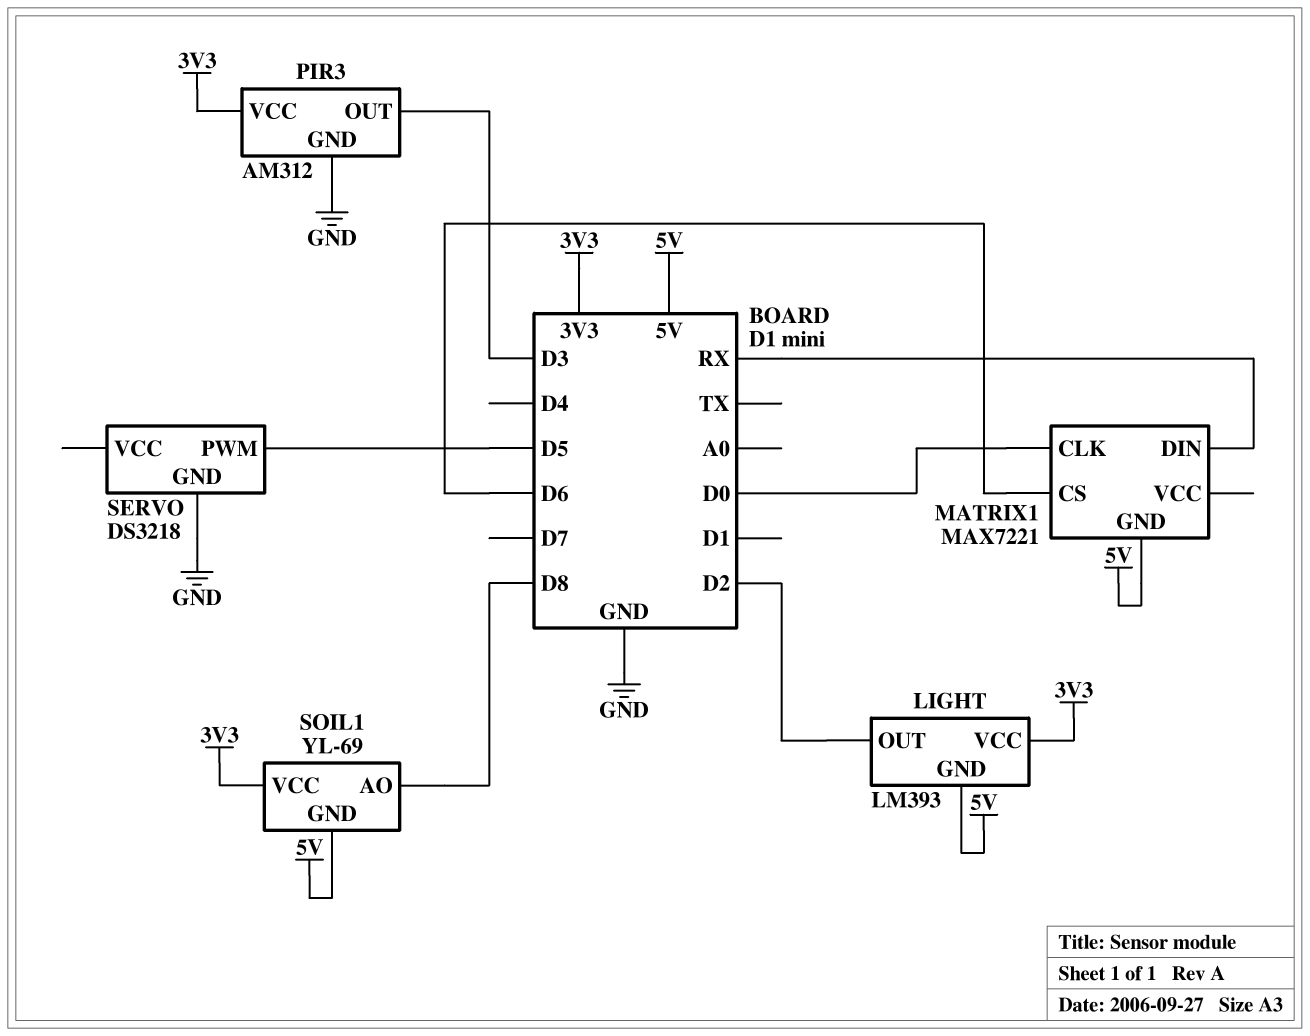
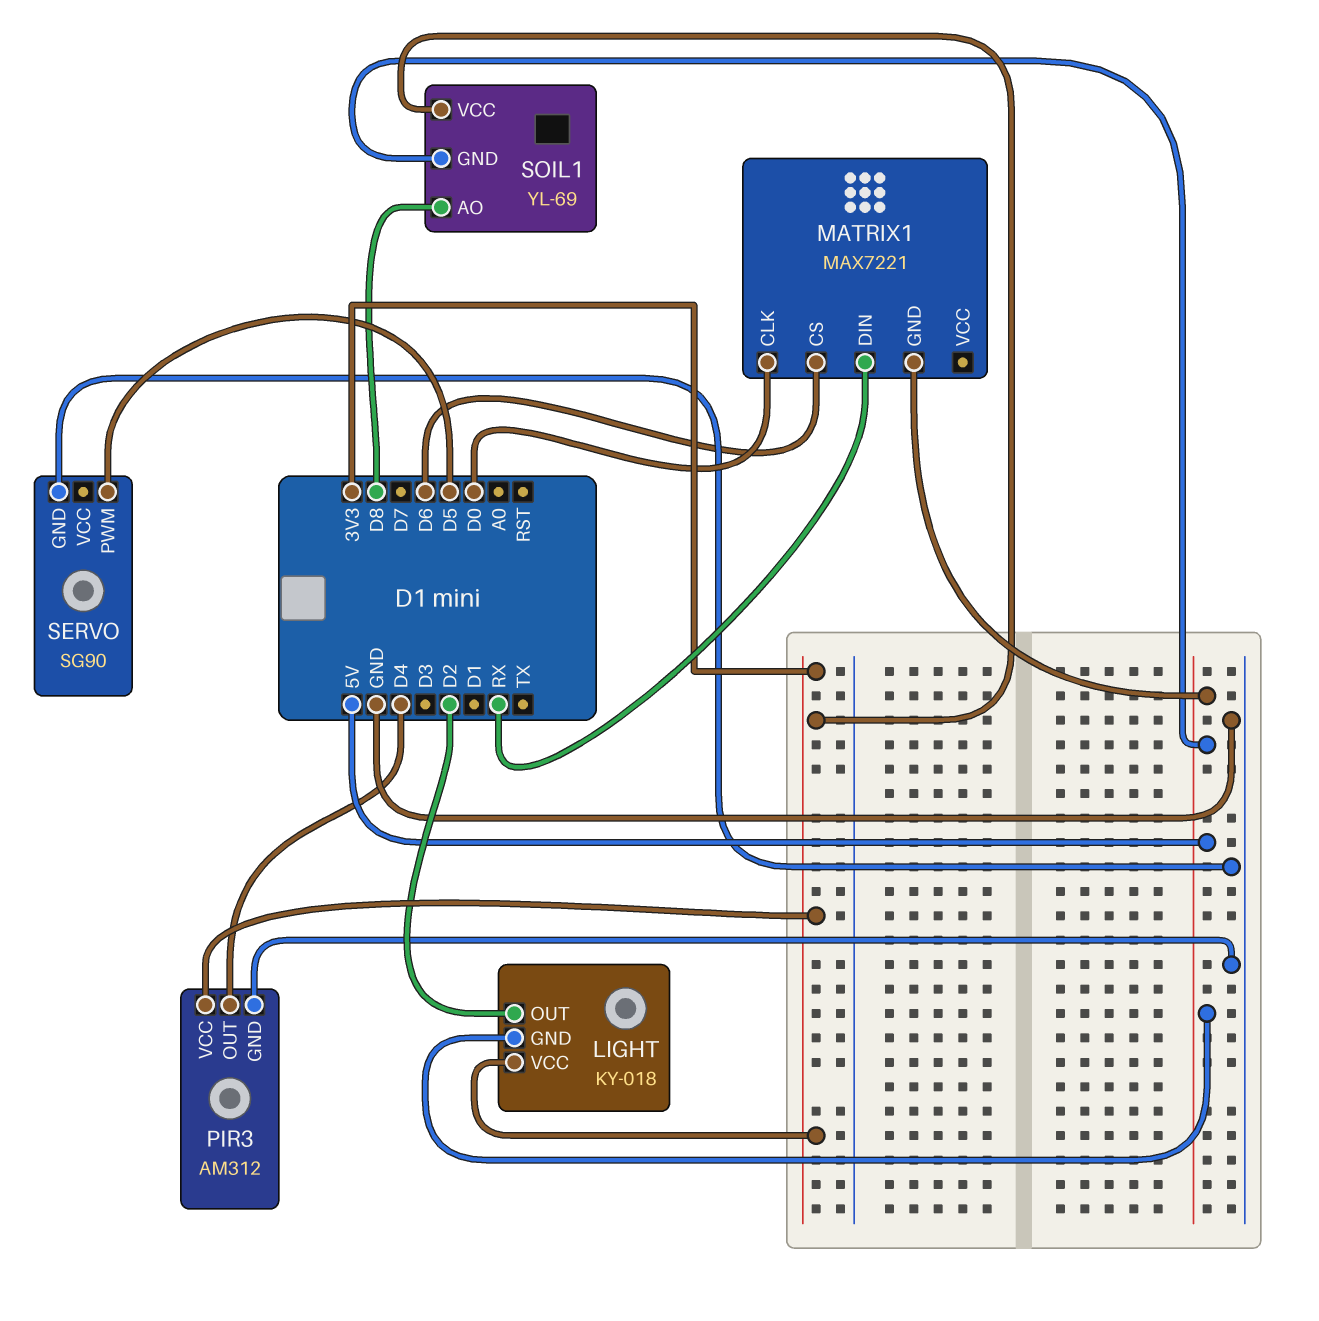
LIGHT: LM393 -> KY-018
PIR3 pin OUT: D3 -> D4
SERVO: DS3218 -> SG90

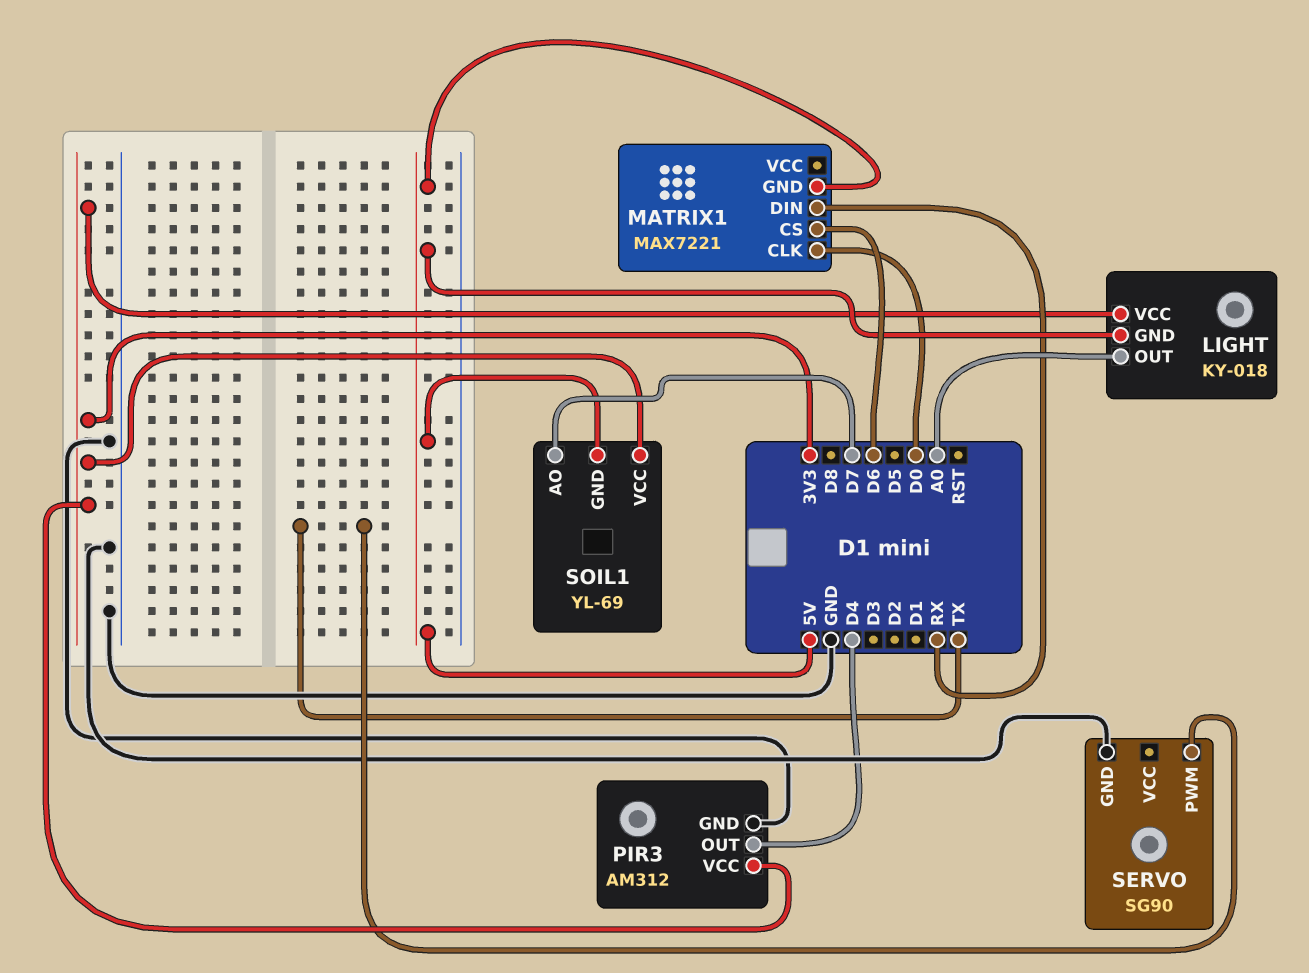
LIGHT pin OUT: D2 -> A0
SERVO pin PWM: D5 -> TX
SOIL1 pin AO: D8 -> D7

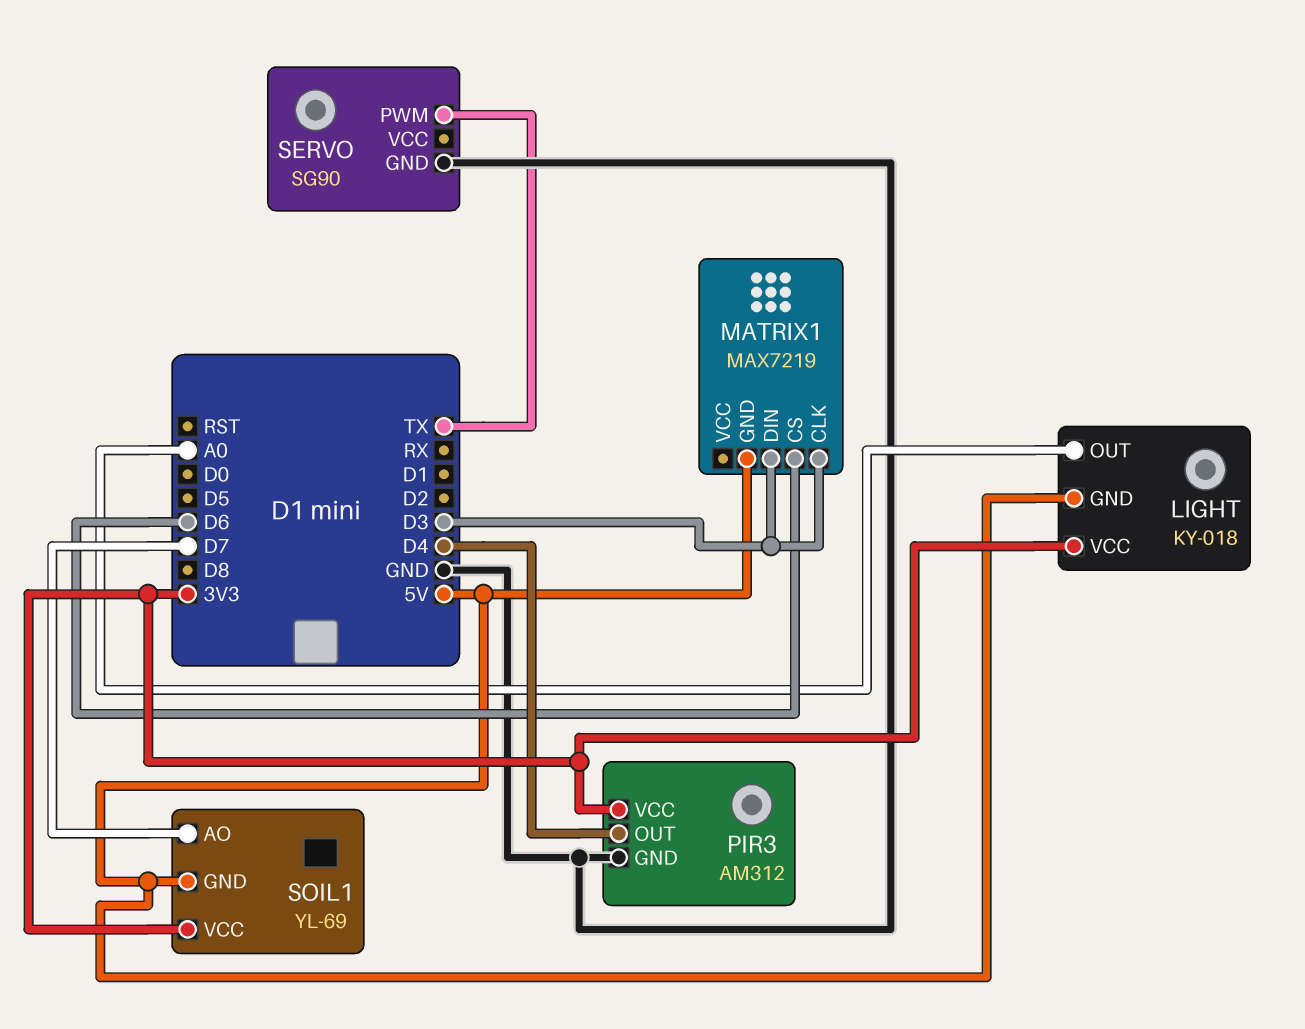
MATRIX1: MAX7221 -> MAX7219
MATRIX1 pin CLK: D0 -> D3
MATRIX1 pin DIN: RX -> D3

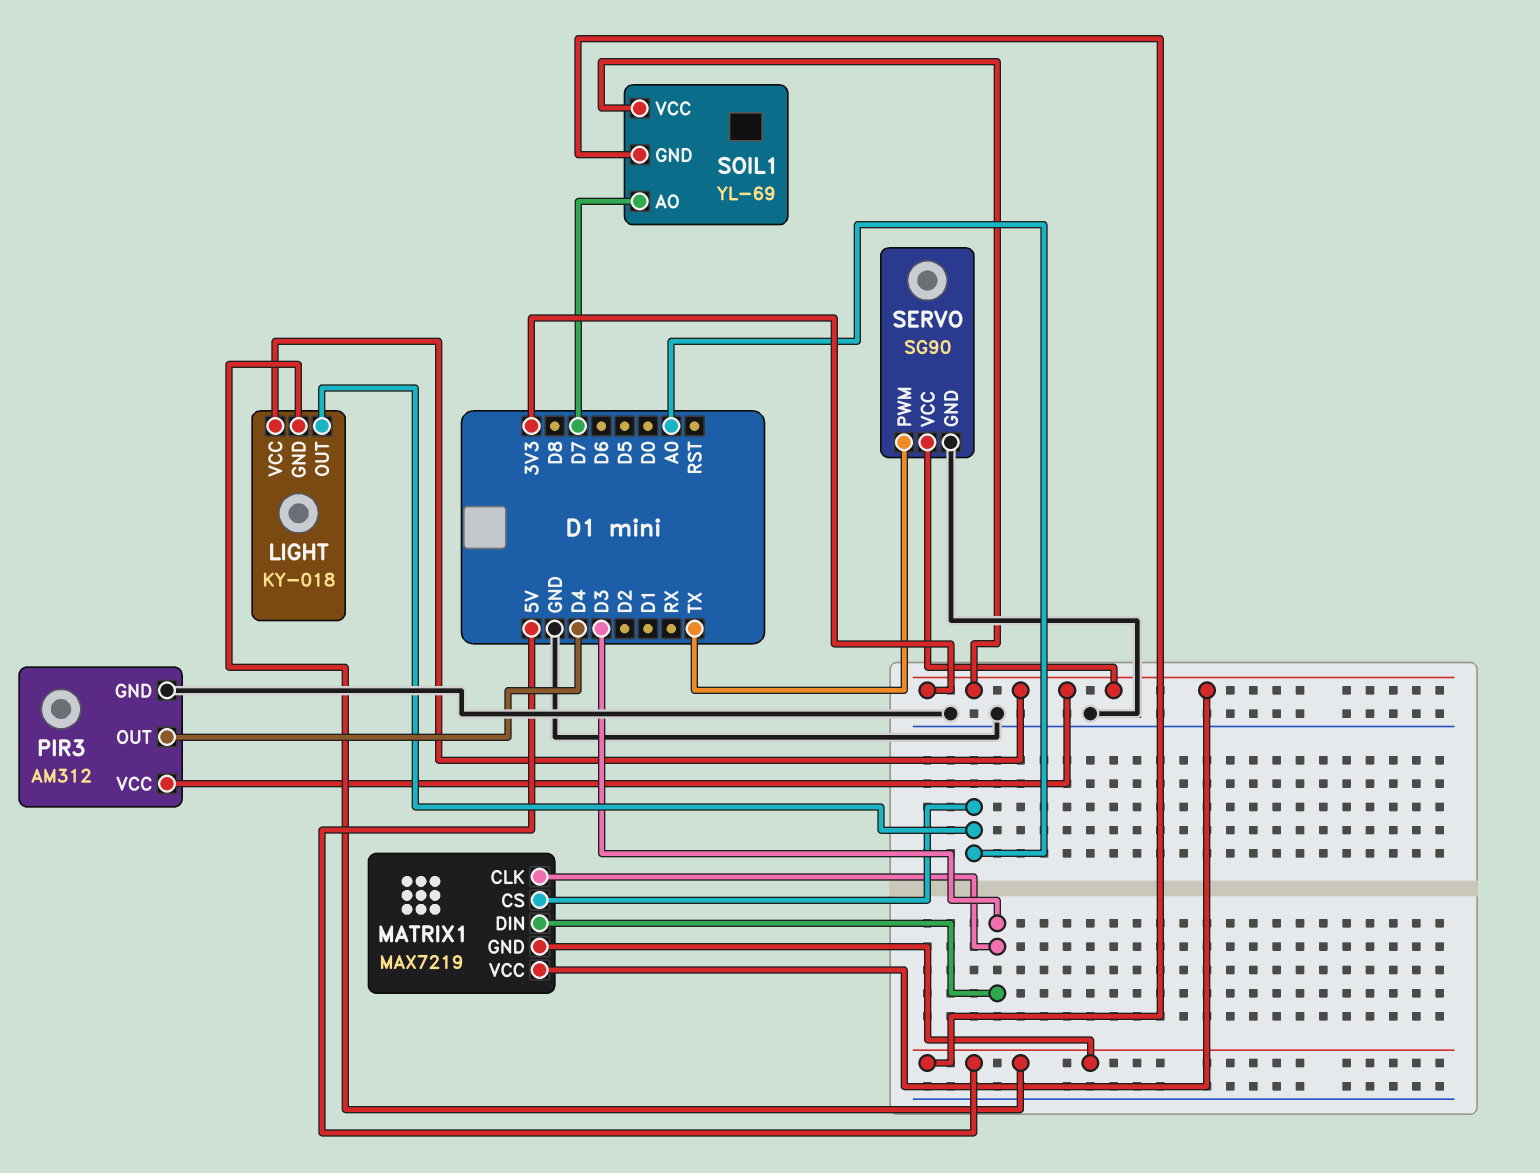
MATRIX1 pin CS: D6 -> A0
MATRIX1 pin VCC: none -> 3V3
SERVO pin VCC: none -> 3V3

